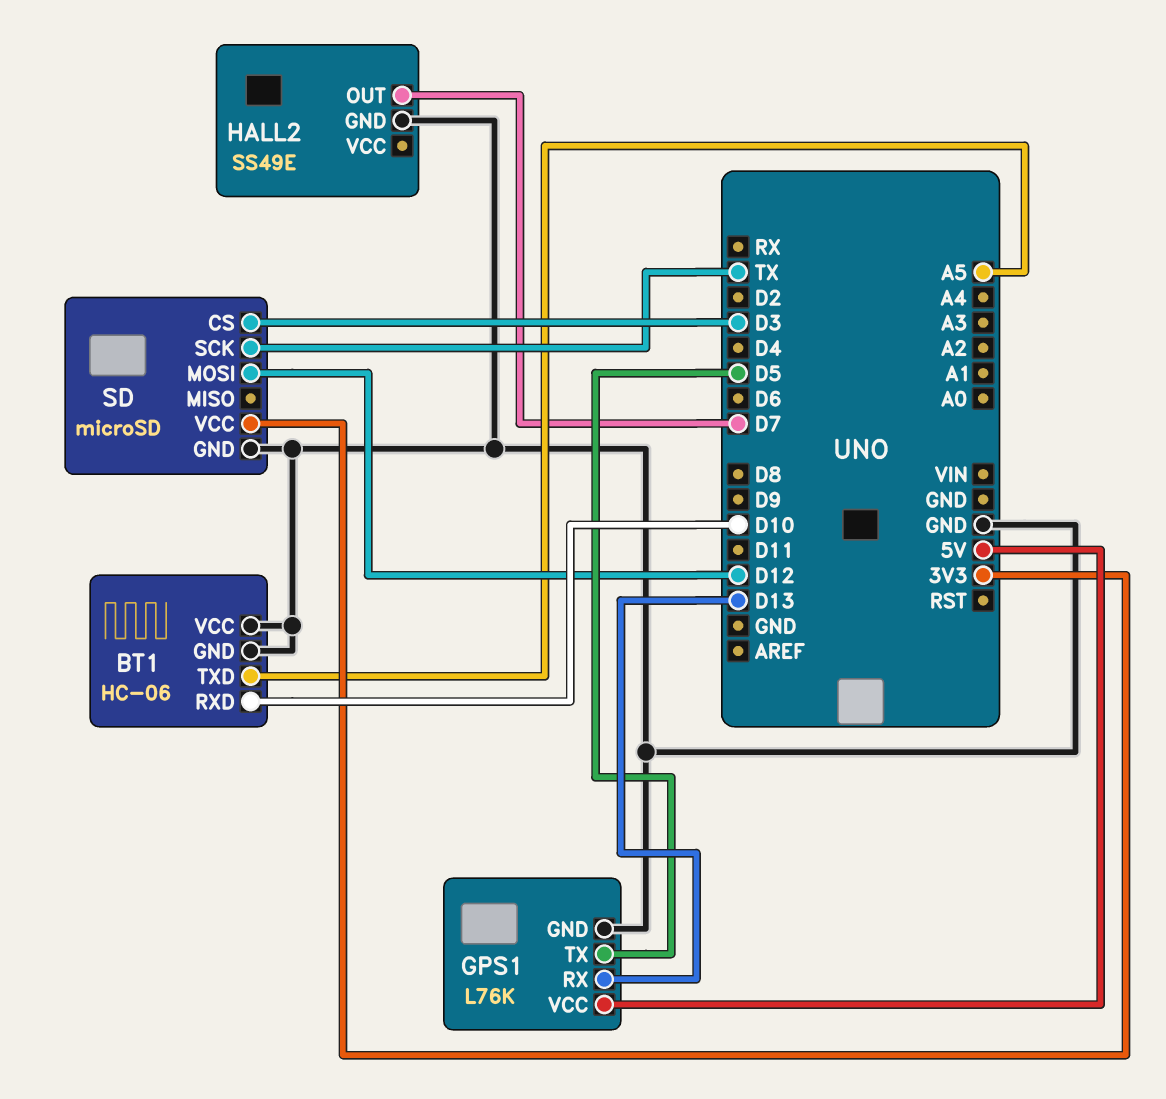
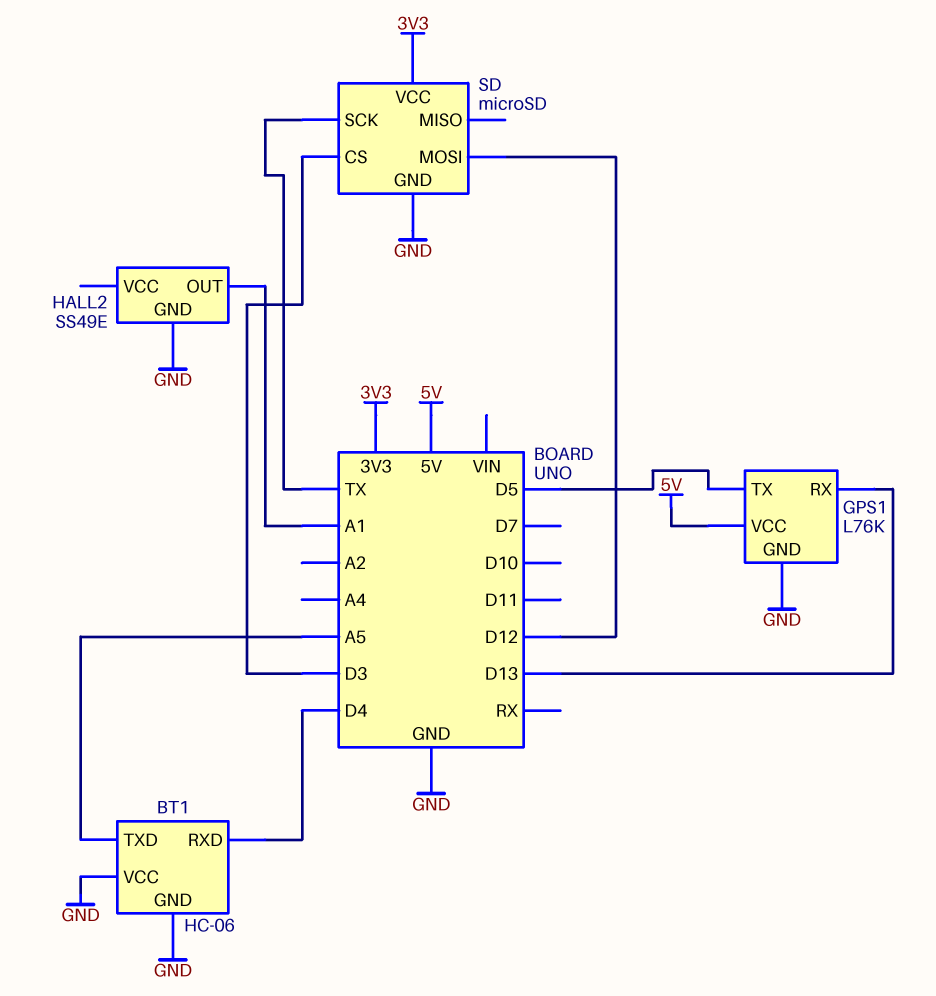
BT1 pin RXD: D10 -> D4
HALL2 pin OUT: D7 -> A1

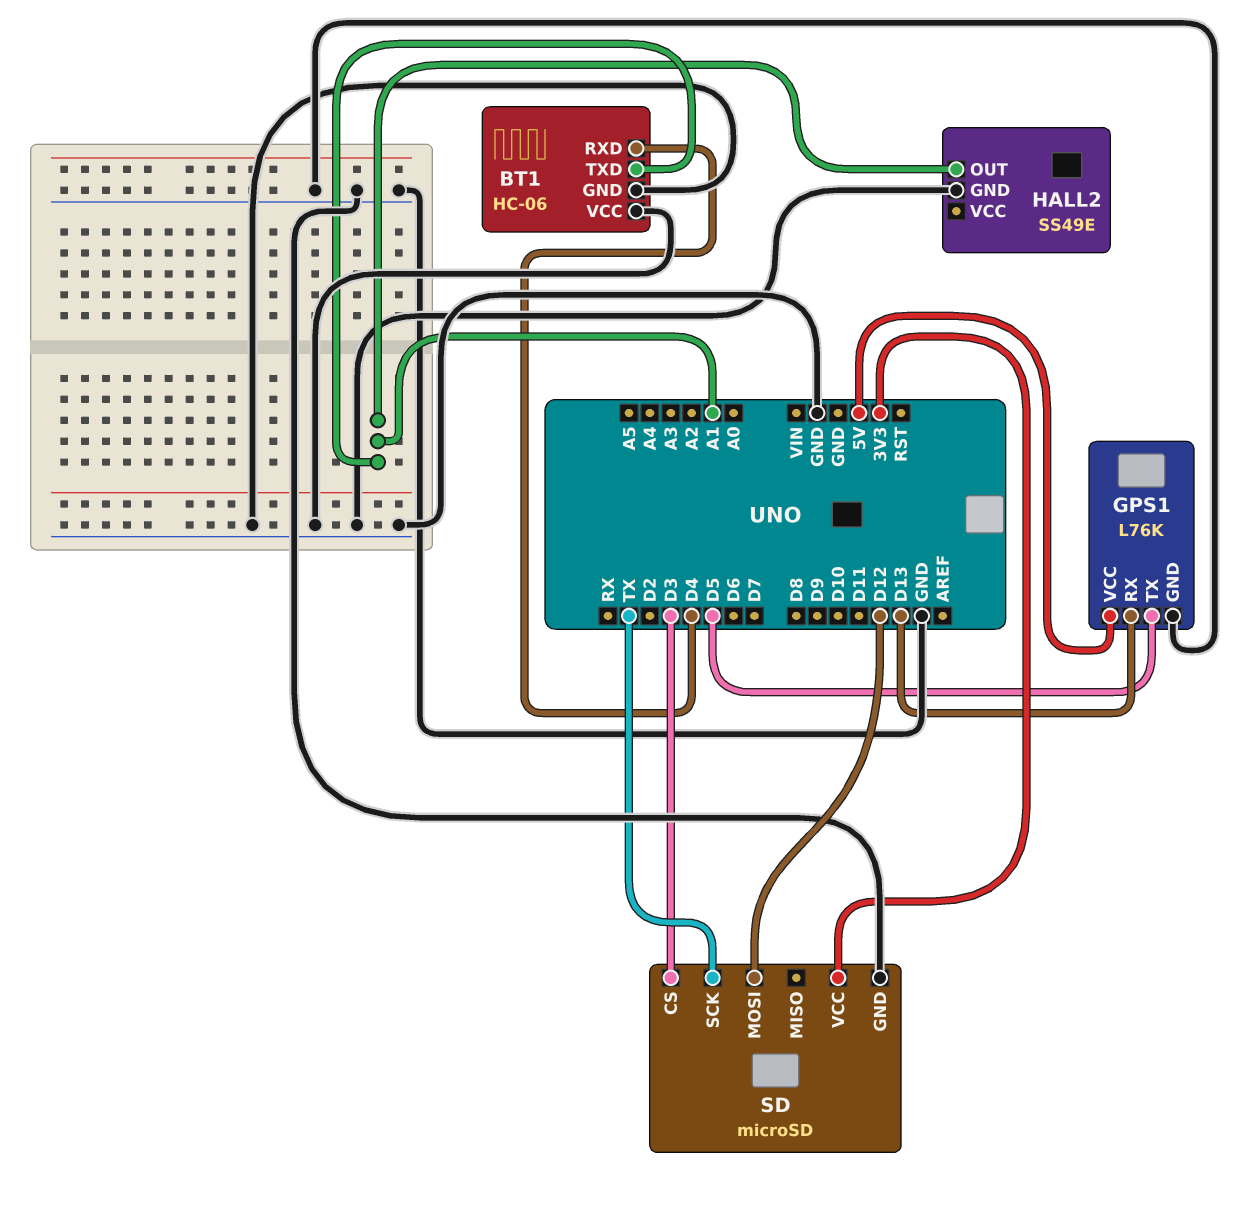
BT1 pin TXD: A5 -> A1

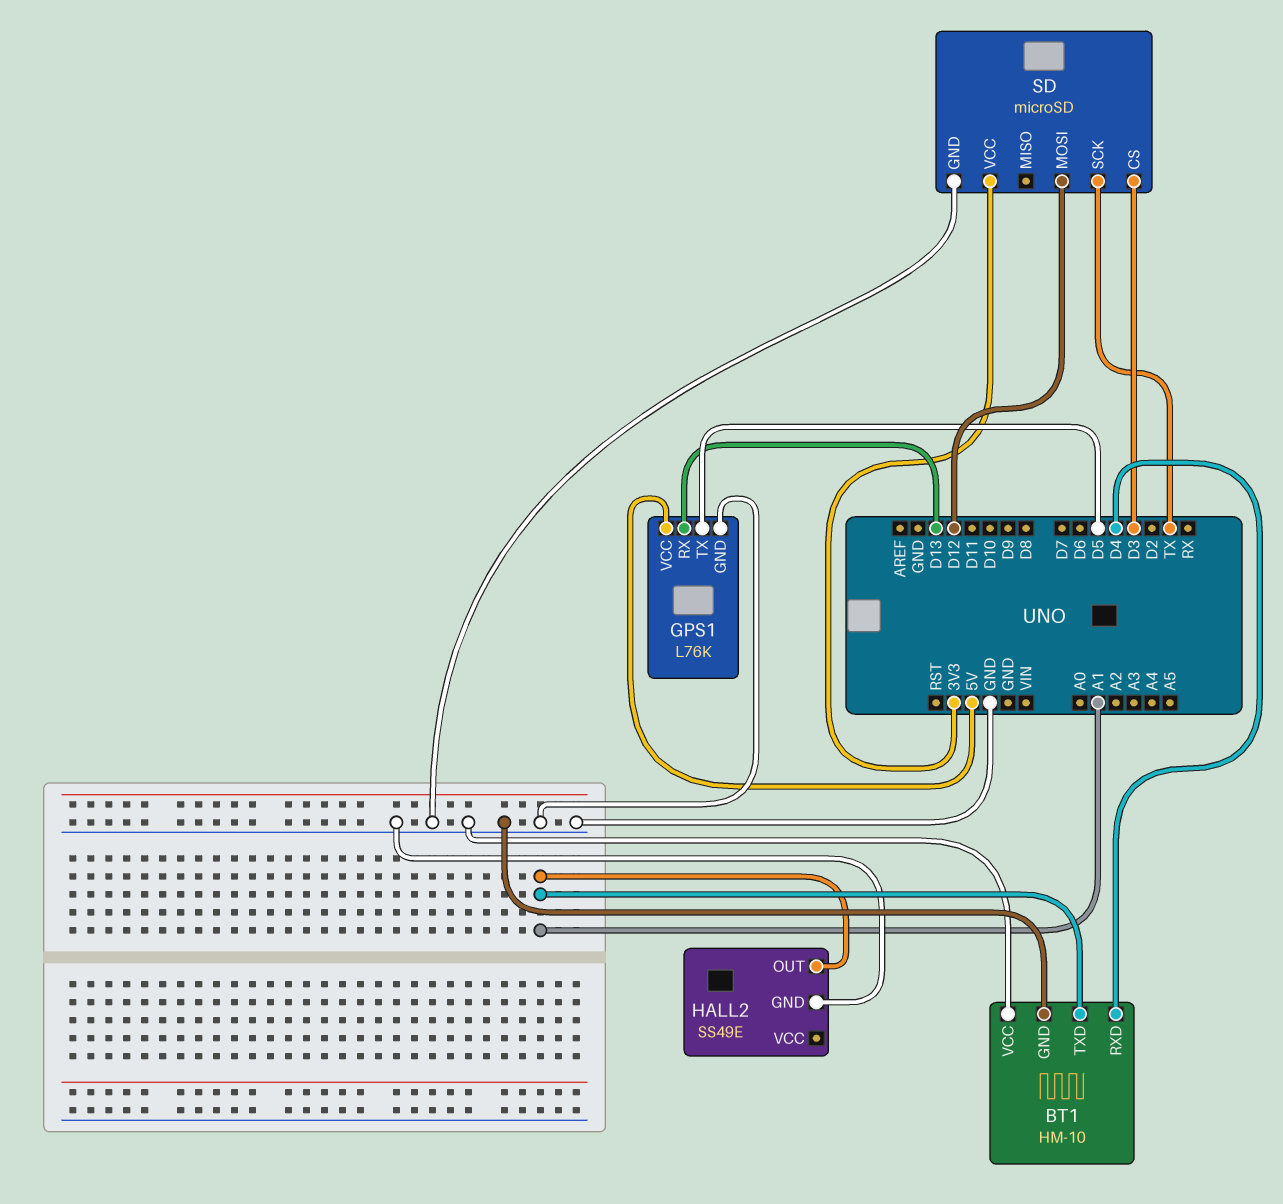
BT1: HC-06 -> HM-10

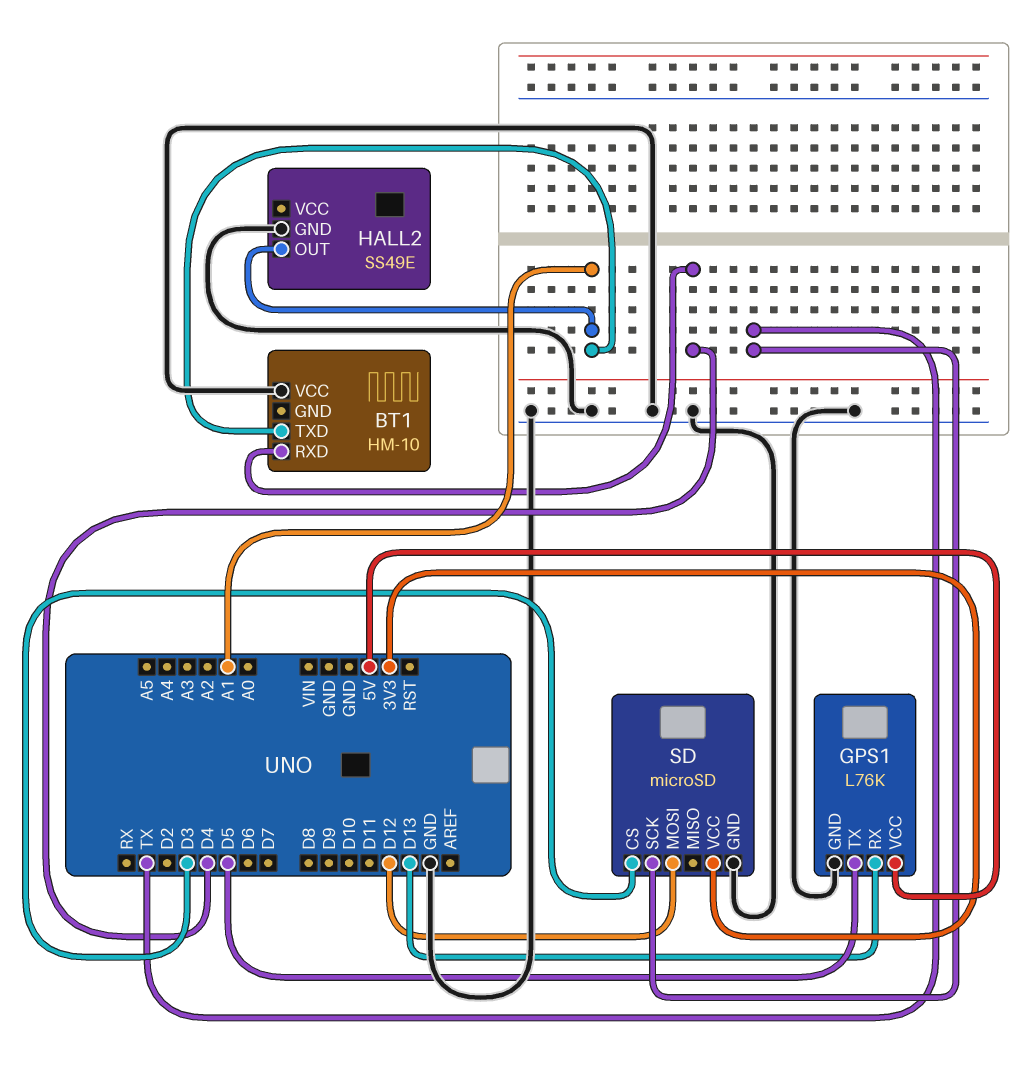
BT1 pin GND: GND -> none

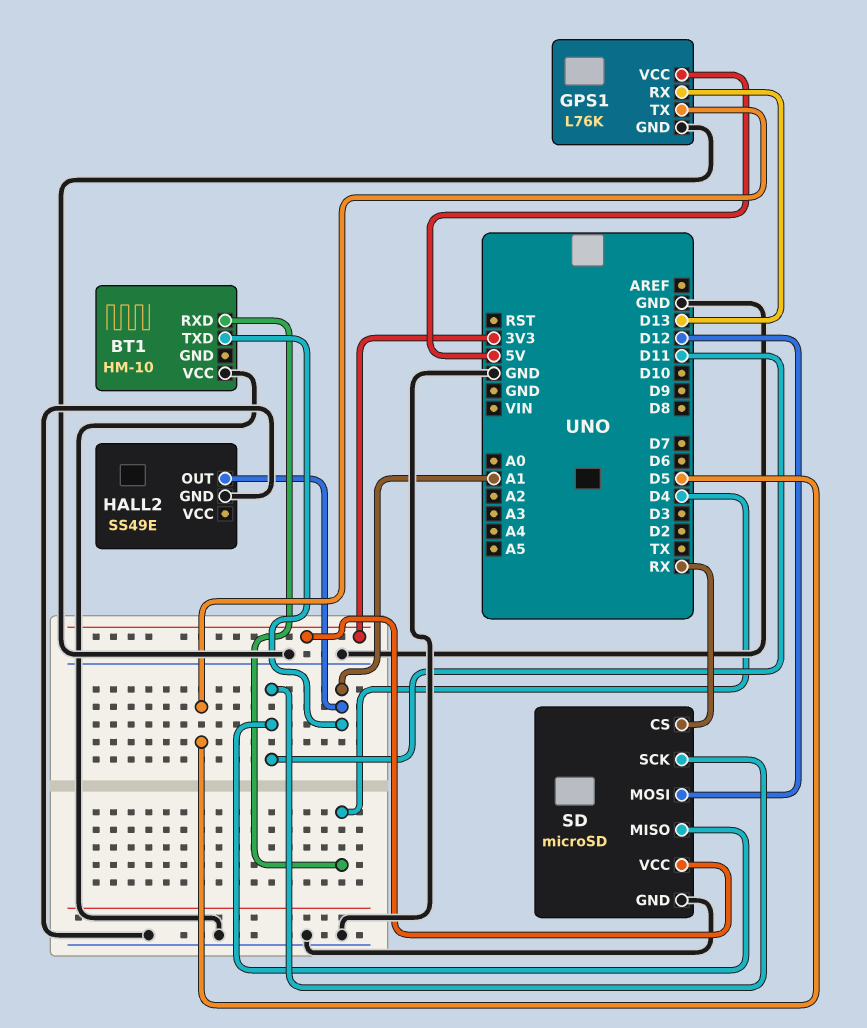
SD pin CS: D3 -> RX
SD pin MISO: none -> D11
SD pin SCK: TX -> D11

